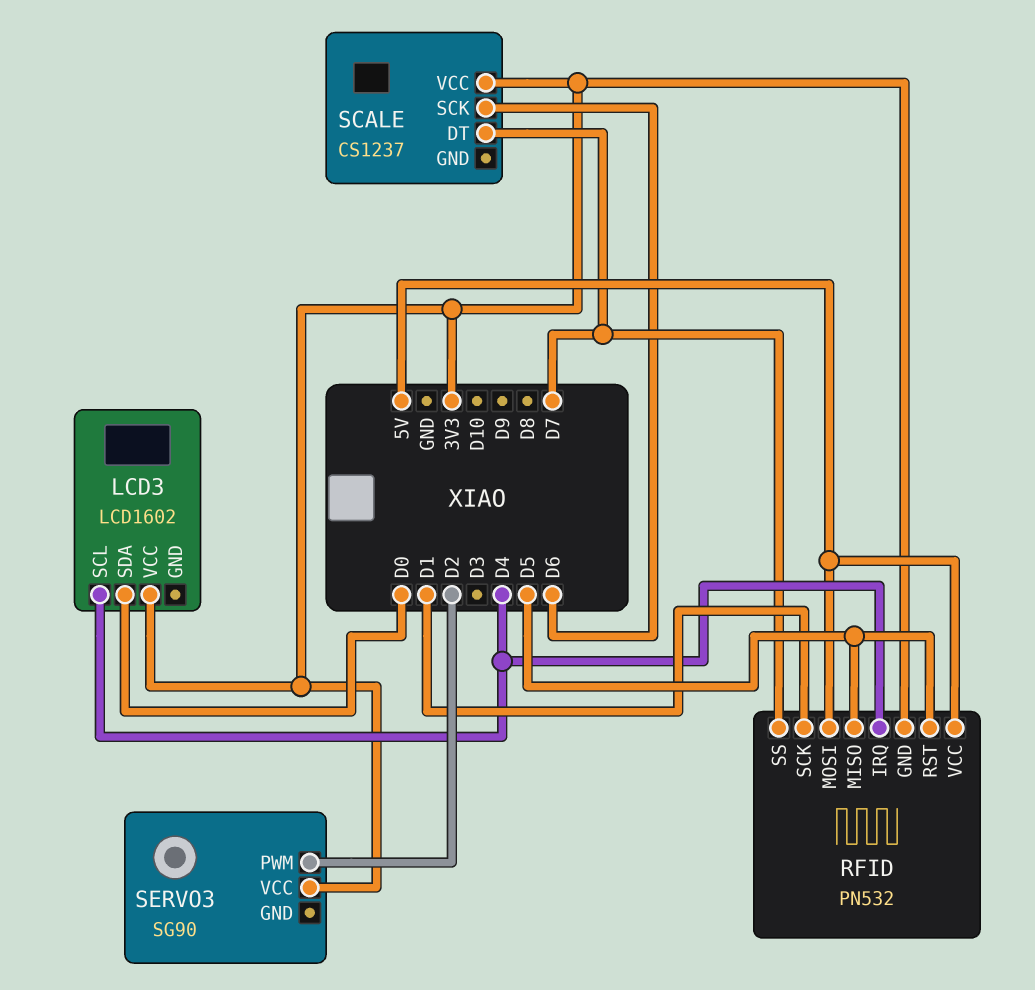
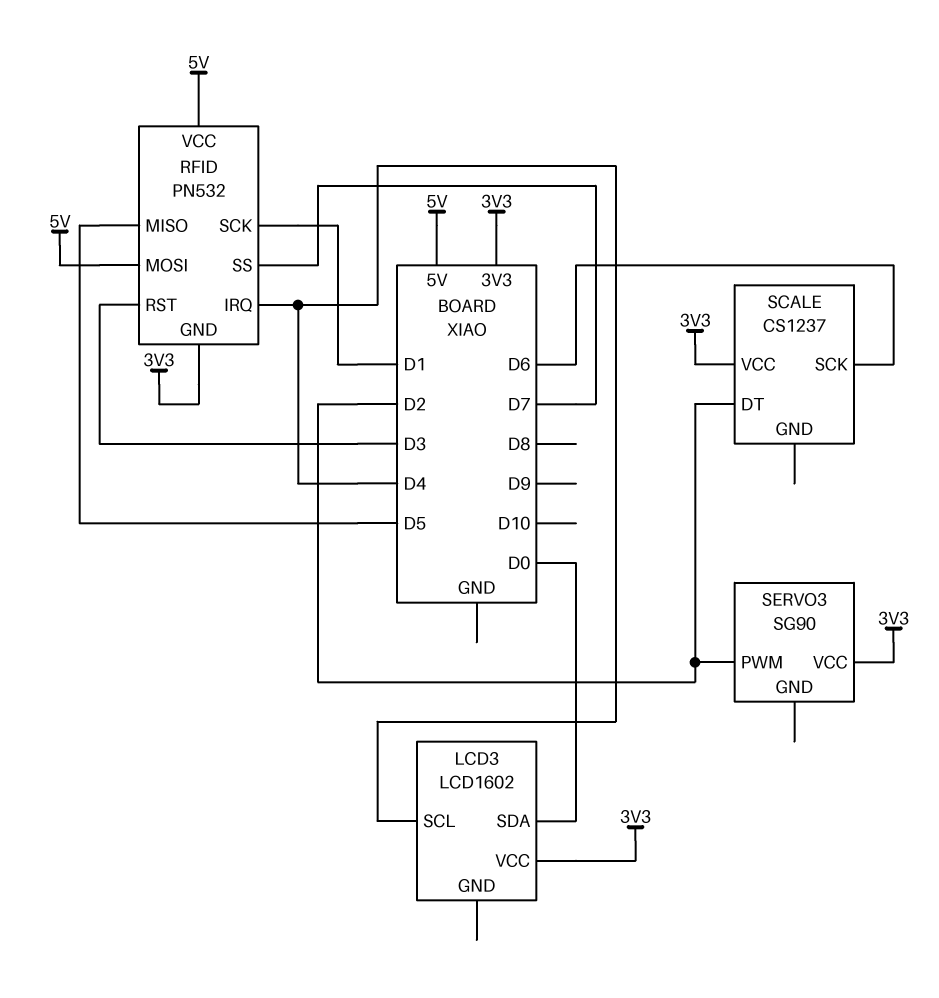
RFID pin RST: D5 -> D3
SCALE pin DT: D7 -> D2

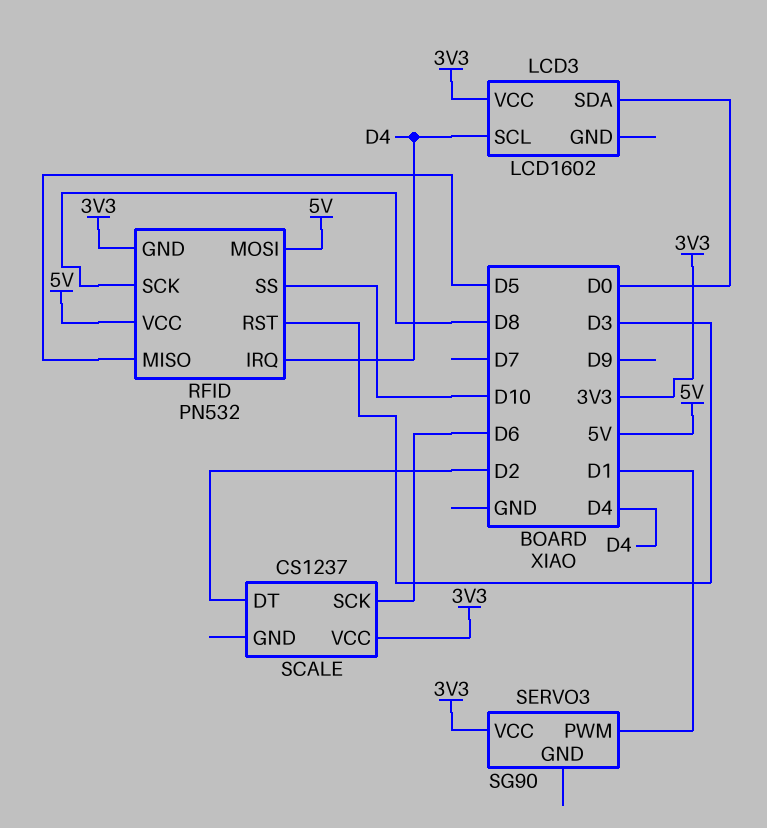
RFID pin SCK: D1 -> D8
RFID pin SS: D7 -> D10
SERVO3 pin PWM: D2 -> D1

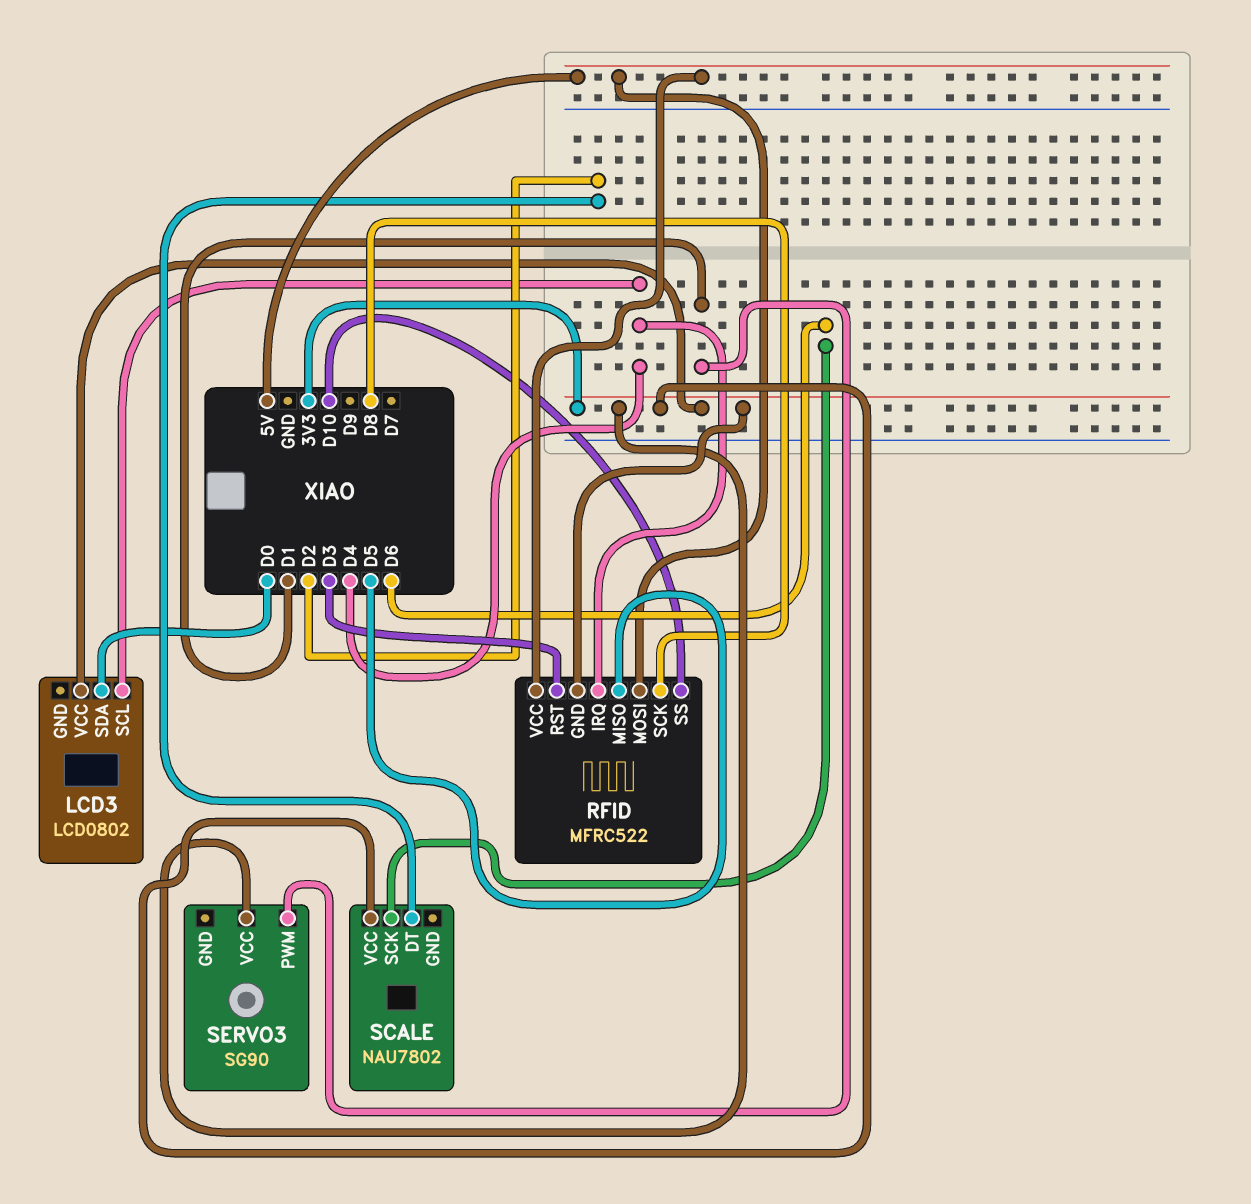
LCD3: LCD1602 -> LCD0802
RFID: PN532 -> MFRC522
SCALE: CS1237 -> NAU7802

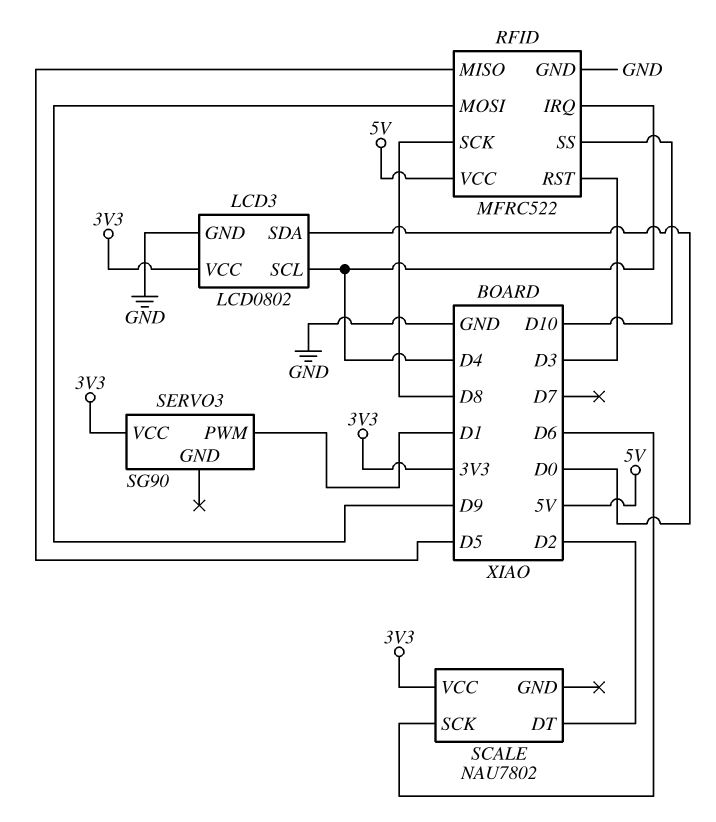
LCD3 pin GND: none -> GND
RFID pin GND: 3V3 -> GND
RFID pin MOSI: 5V -> D9

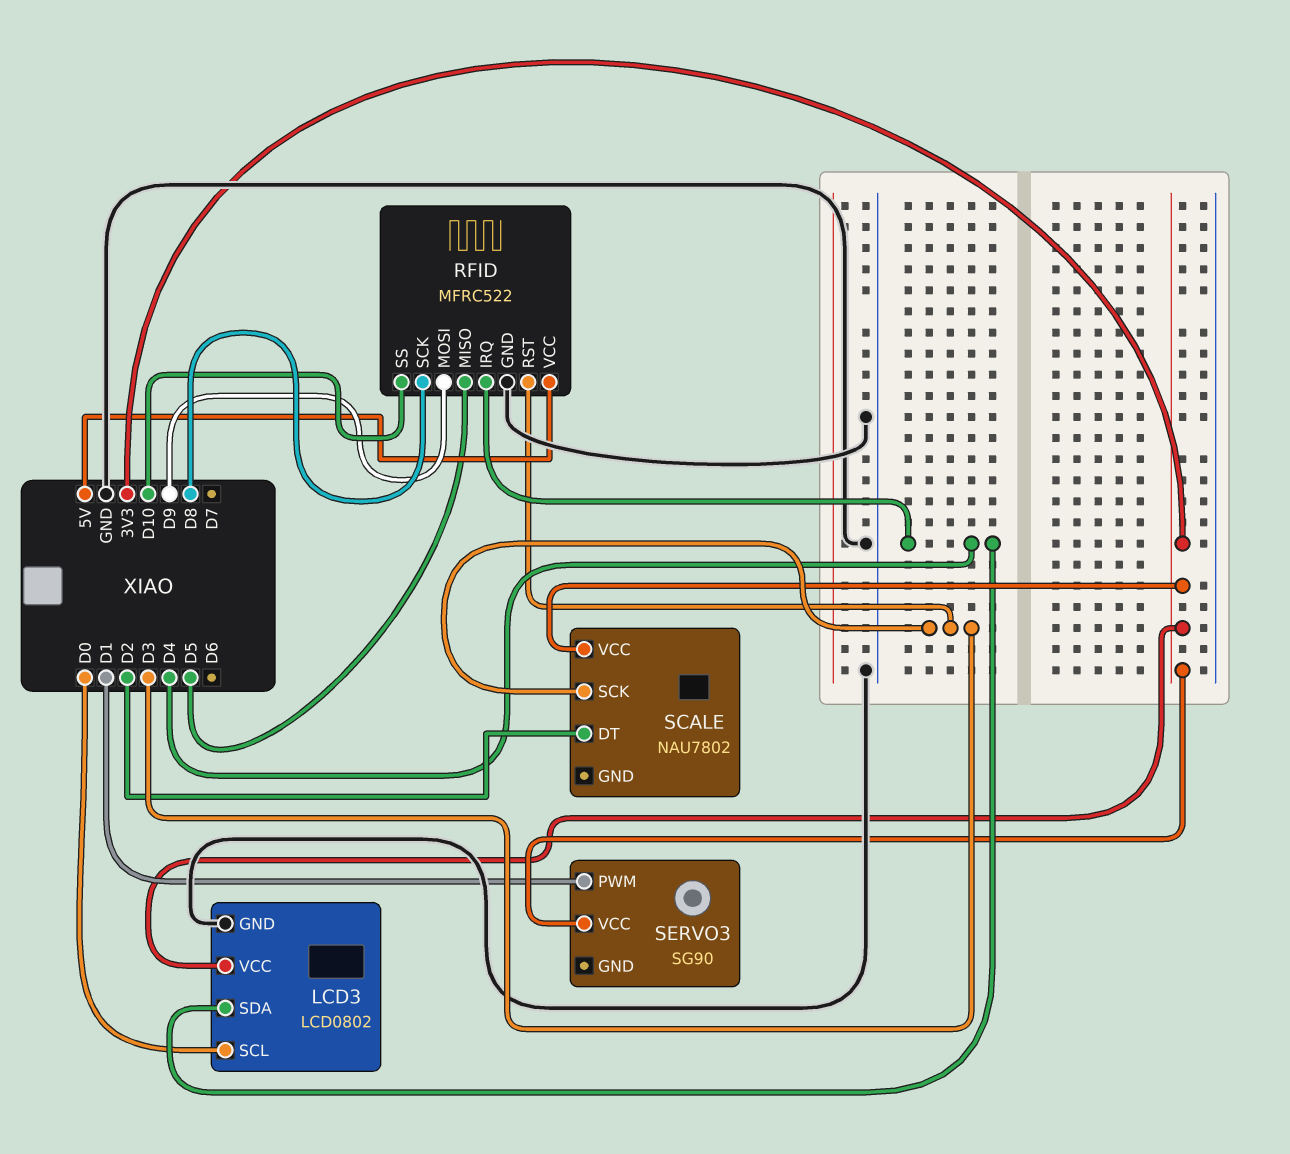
LCD3 pin SCL: D4 -> D0
LCD3 pin SDA: D0 -> D4
SCALE pin SCK: D6 -> D3

